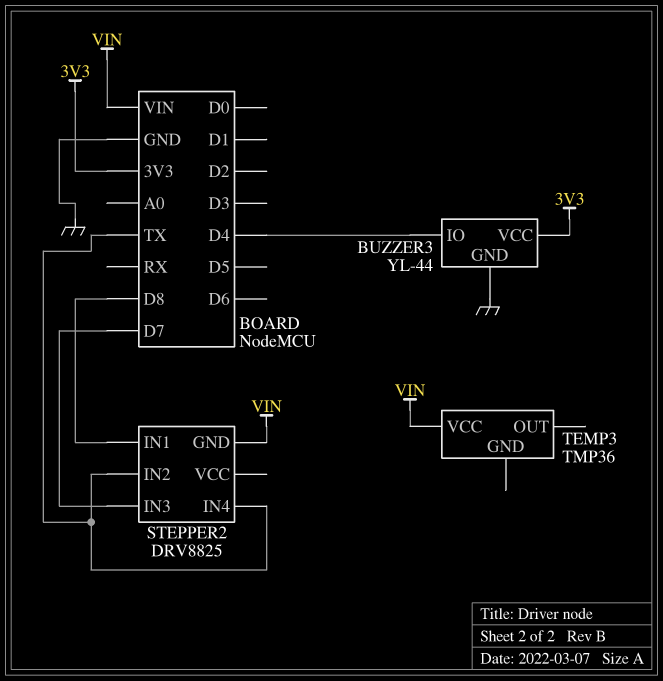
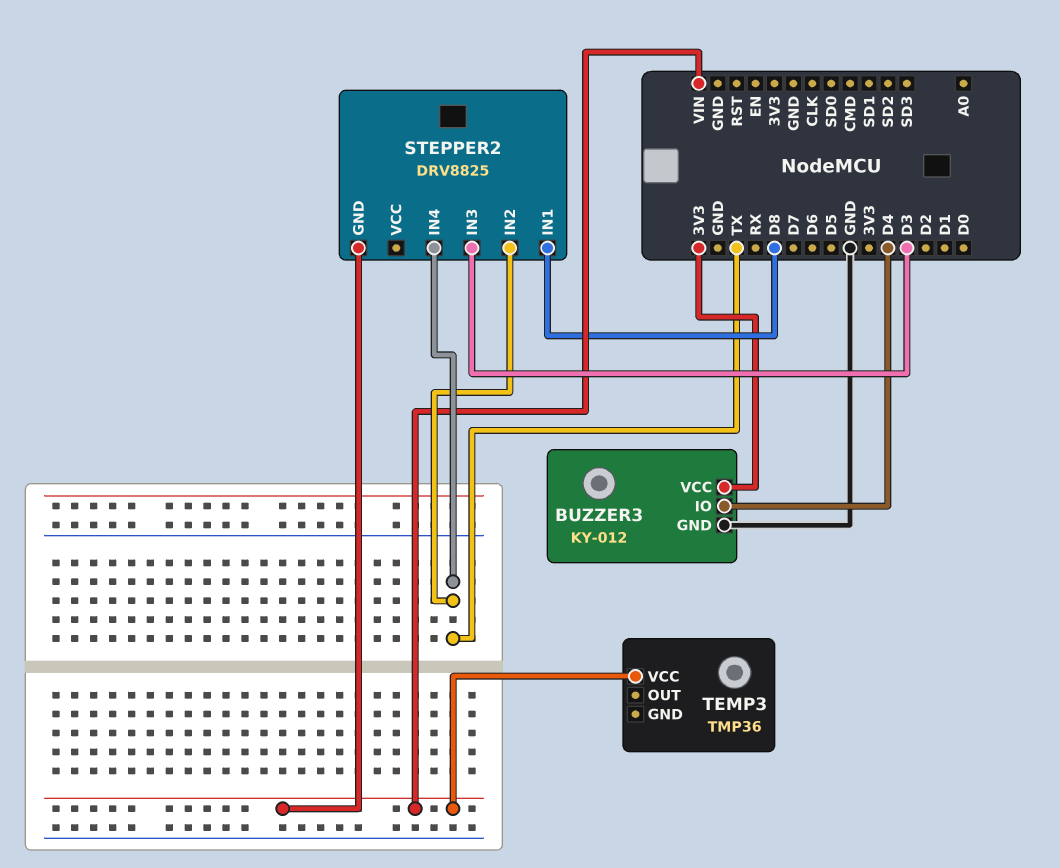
BUZZER3: YL-44 -> KY-012
STEPPER2 pin IN3: D7 -> D3

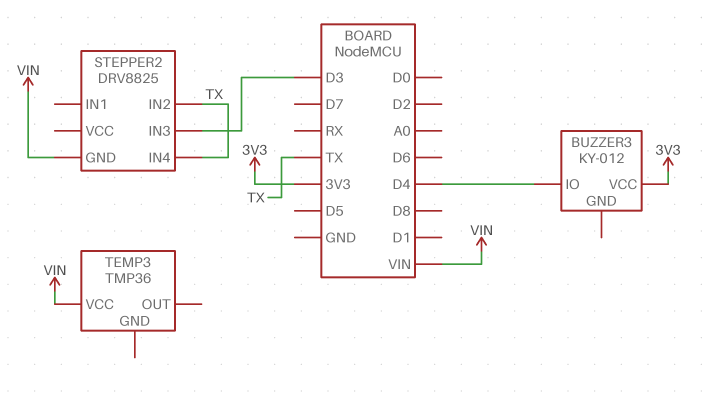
BUZZER3 pin GND: GND -> none
STEPPER2 pin IN1: D8 -> none

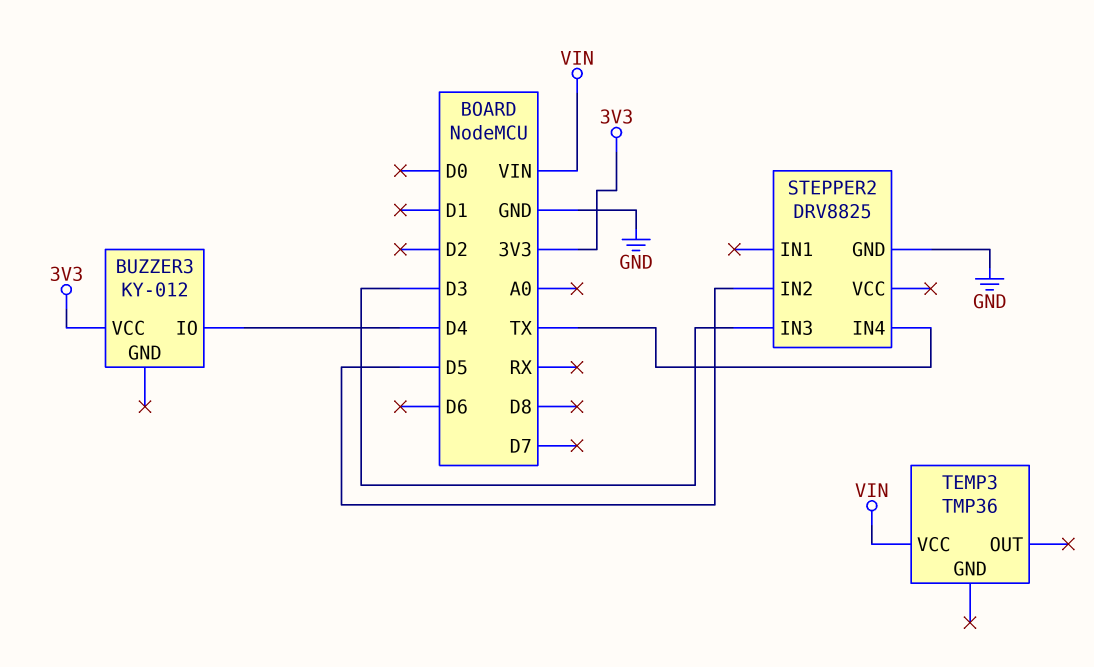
STEPPER2 pin GND: VIN -> GND
STEPPER2 pin IN2: TX -> D5

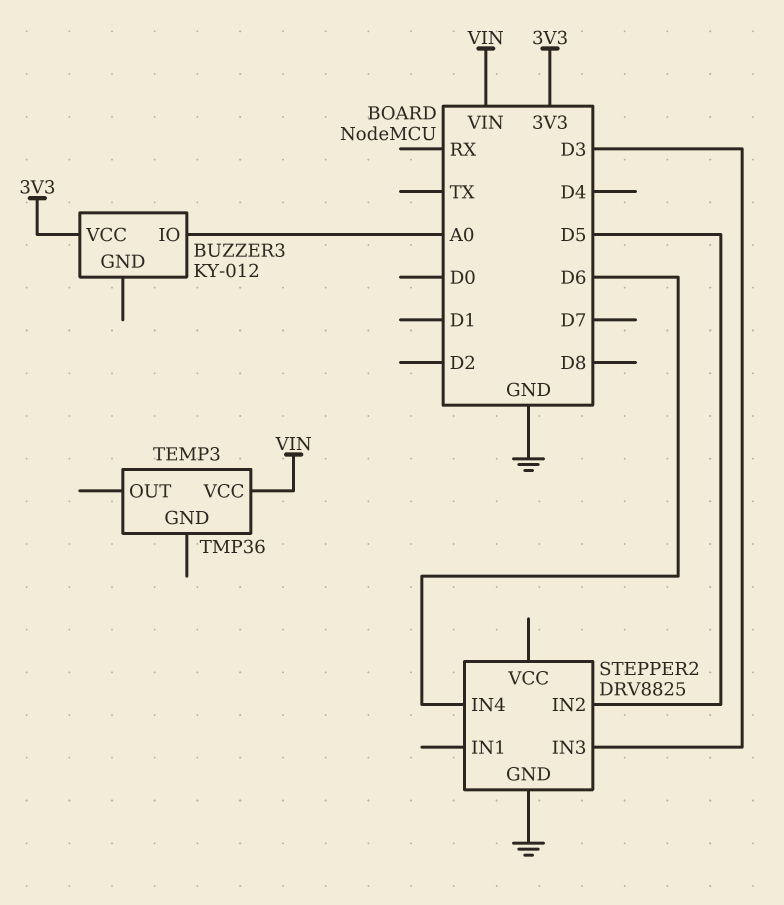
BUZZER3 pin IO: D4 -> A0
STEPPER2 pin IN4: TX -> D6

